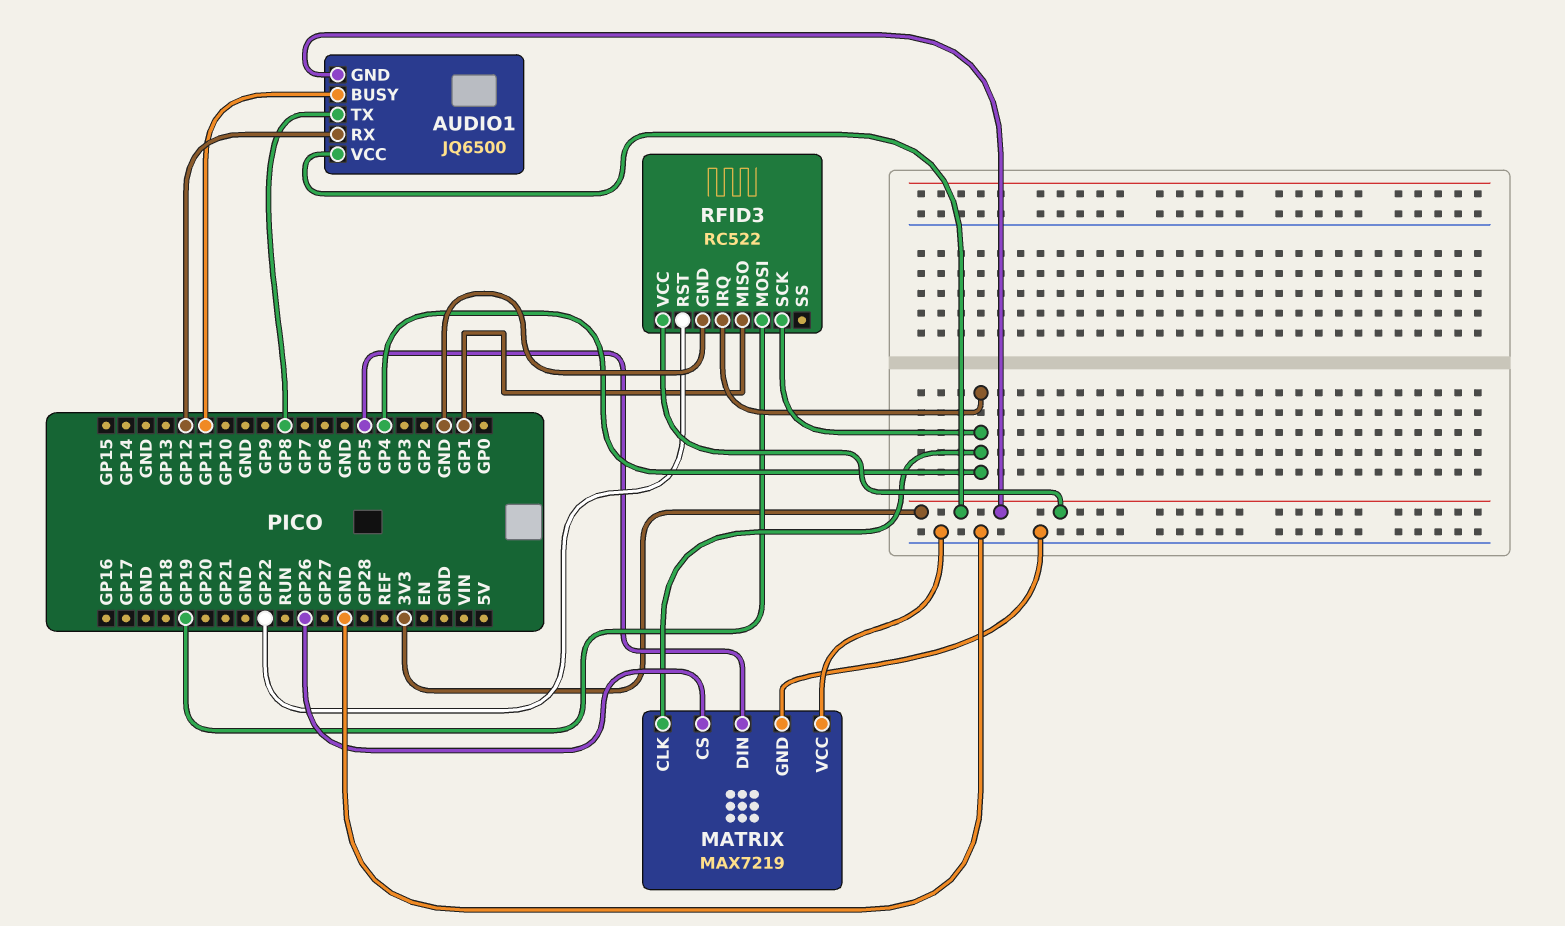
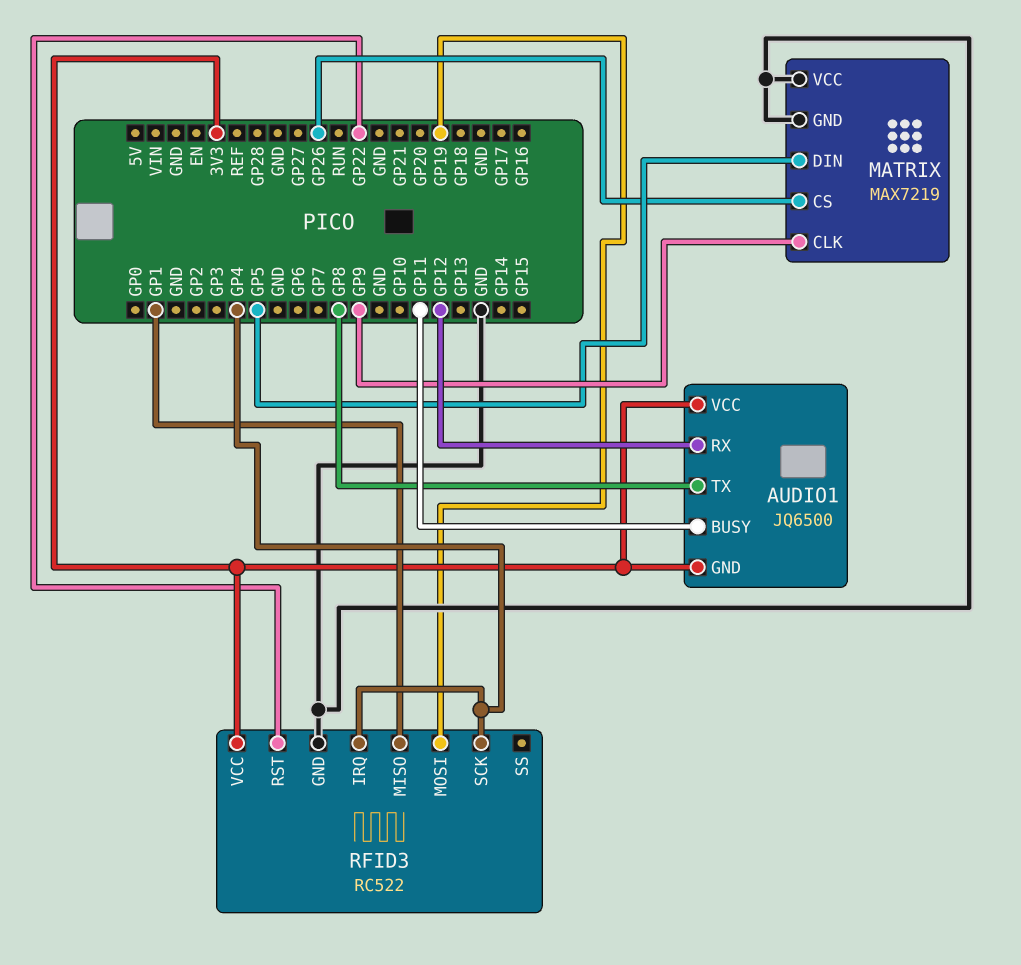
MATRIX pin CLK: GP4 -> GP9

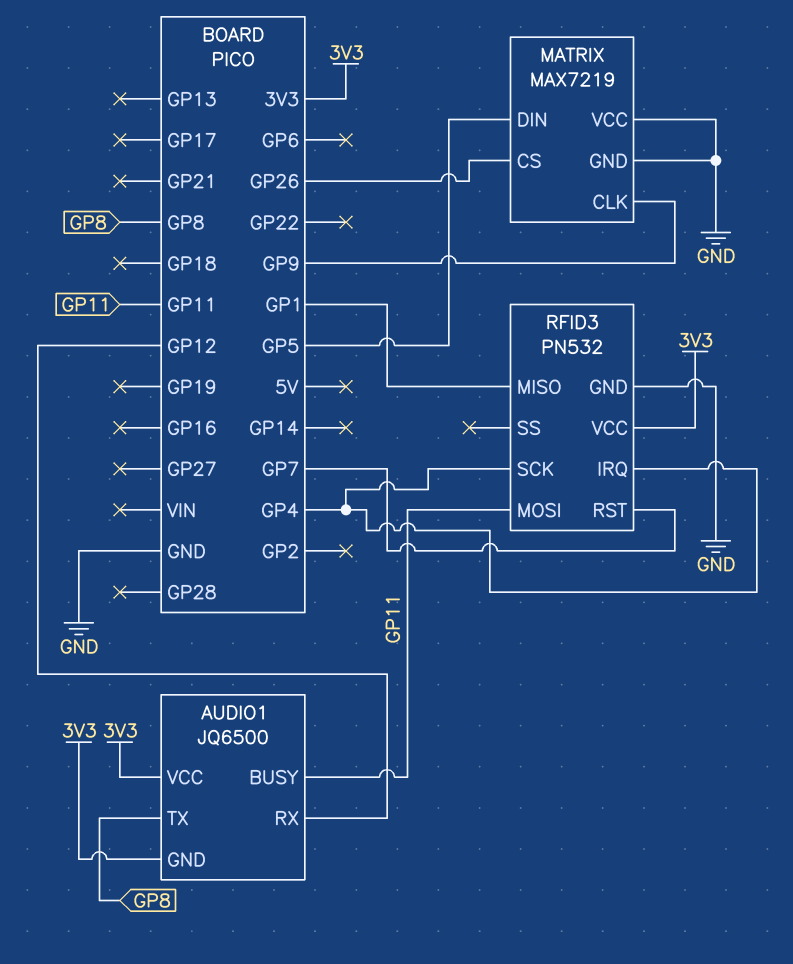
RFID3: RC522 -> PN532
RFID3 pin MOSI: GP19 -> GP11
RFID3 pin RST: GP22 -> GP7

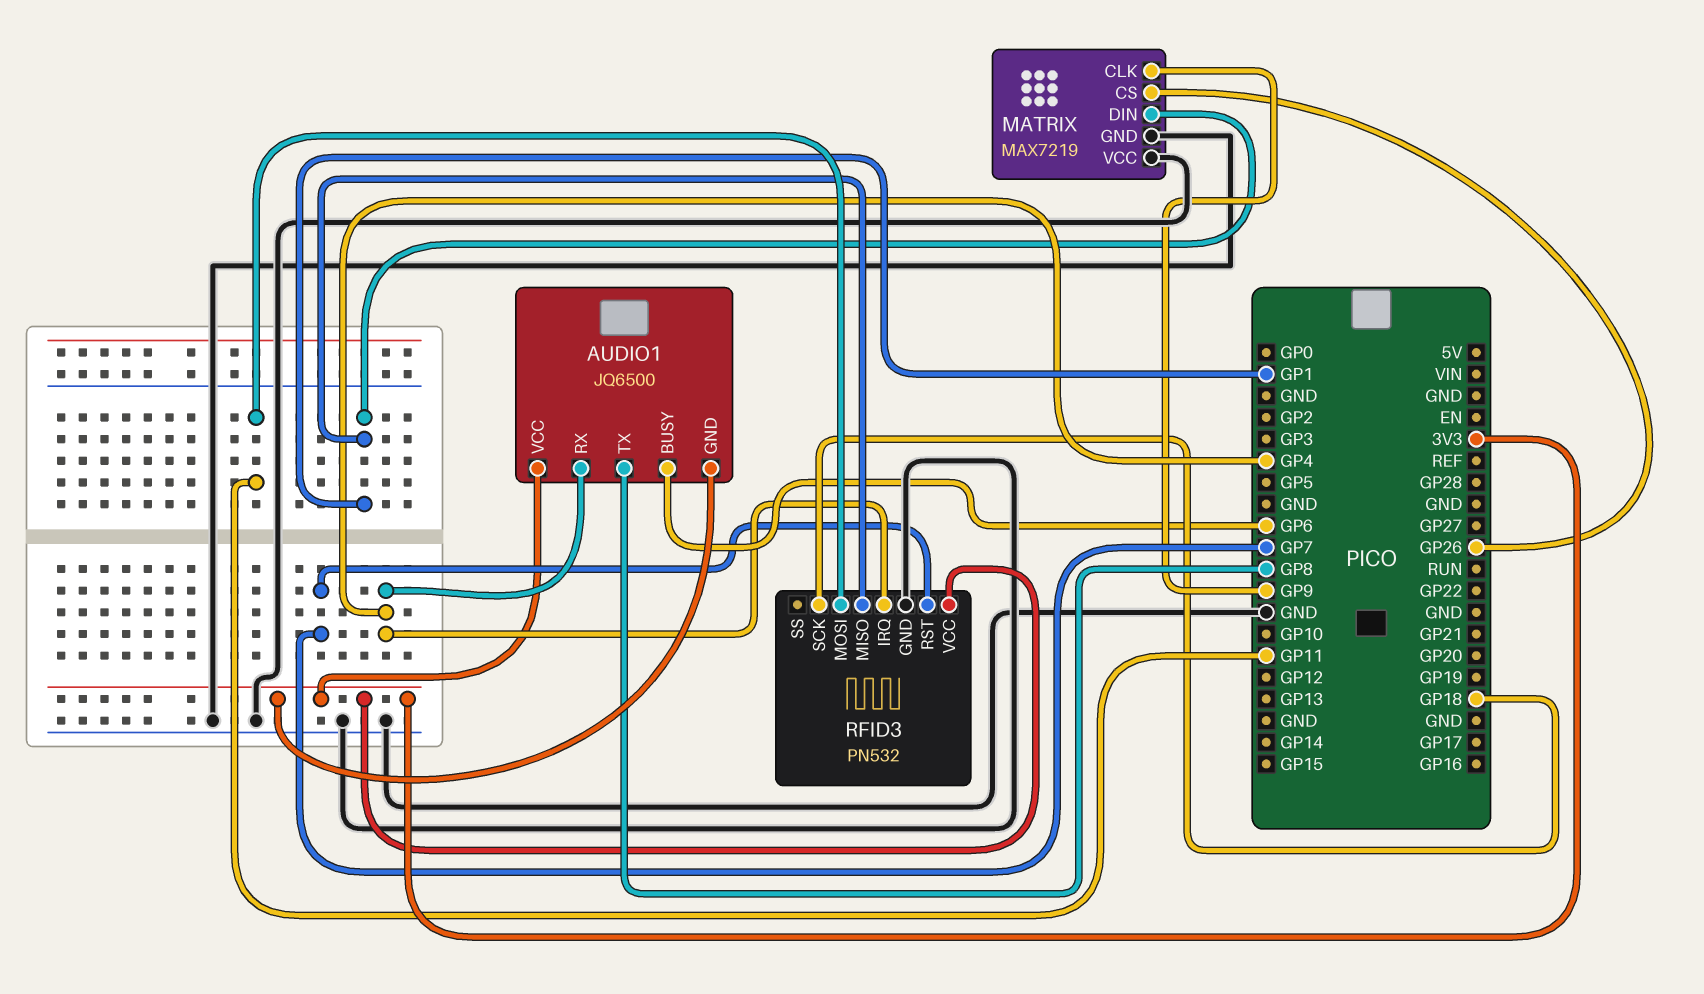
AUDIO1 pin BUSY: GP11 -> GP6
AUDIO1 pin RX: GP12 -> GP4
MATRIX pin DIN: GP5 -> GP1
RFID3 pin SCK: GP4 -> GP18

